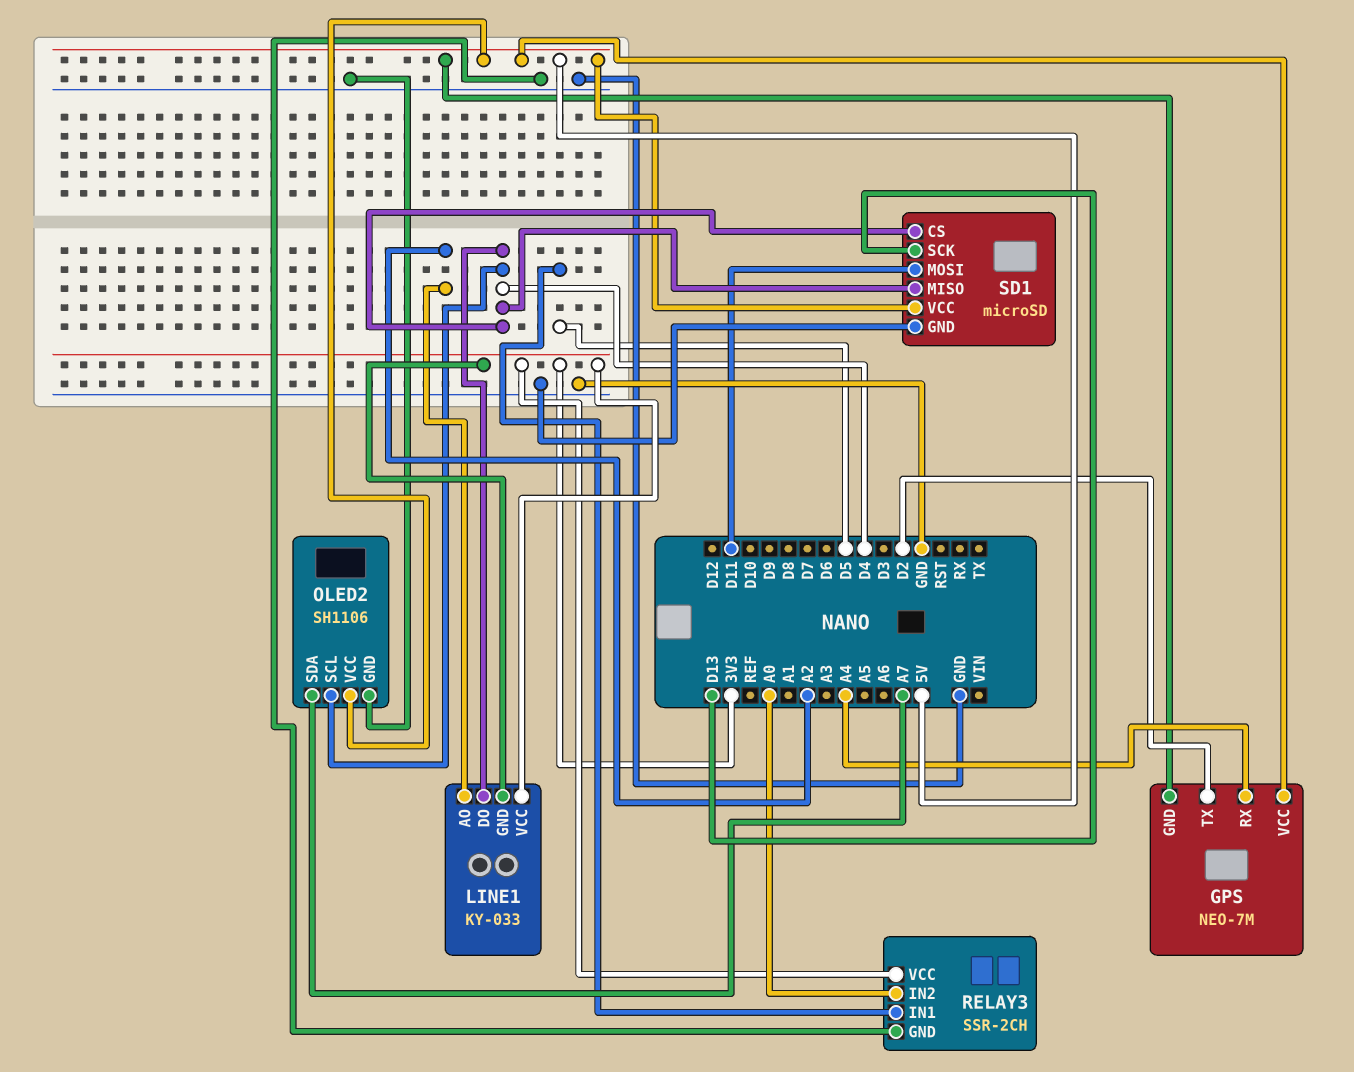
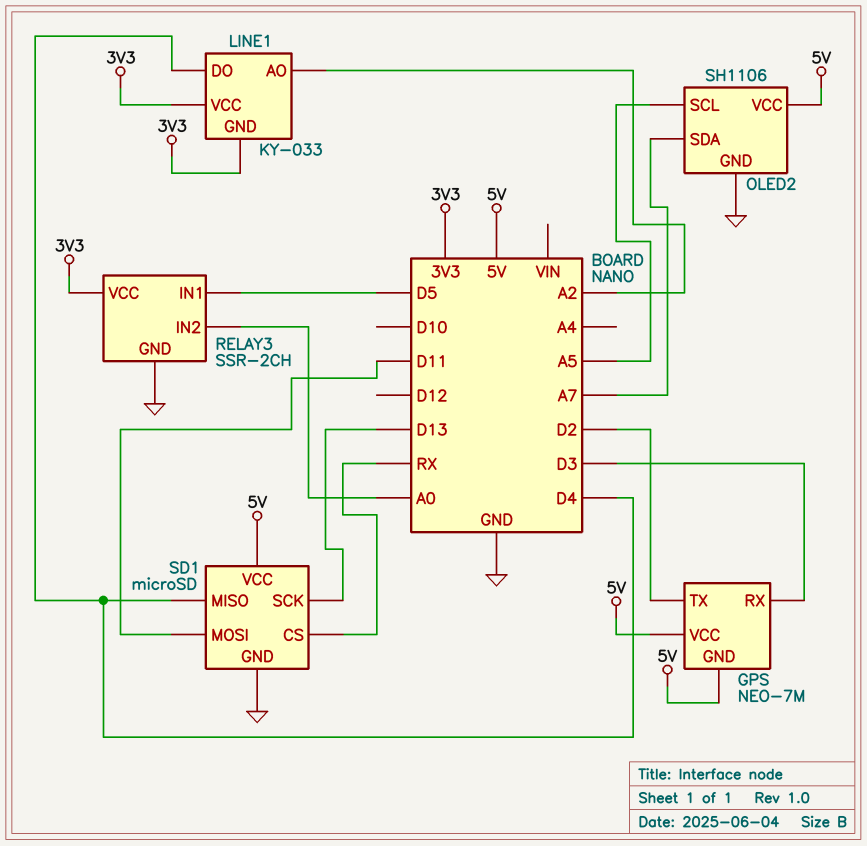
GPS pin RX: A4 -> D3
OLED2 pin SCL: D4 -> A5
SD1 pin CS: D4 -> RX

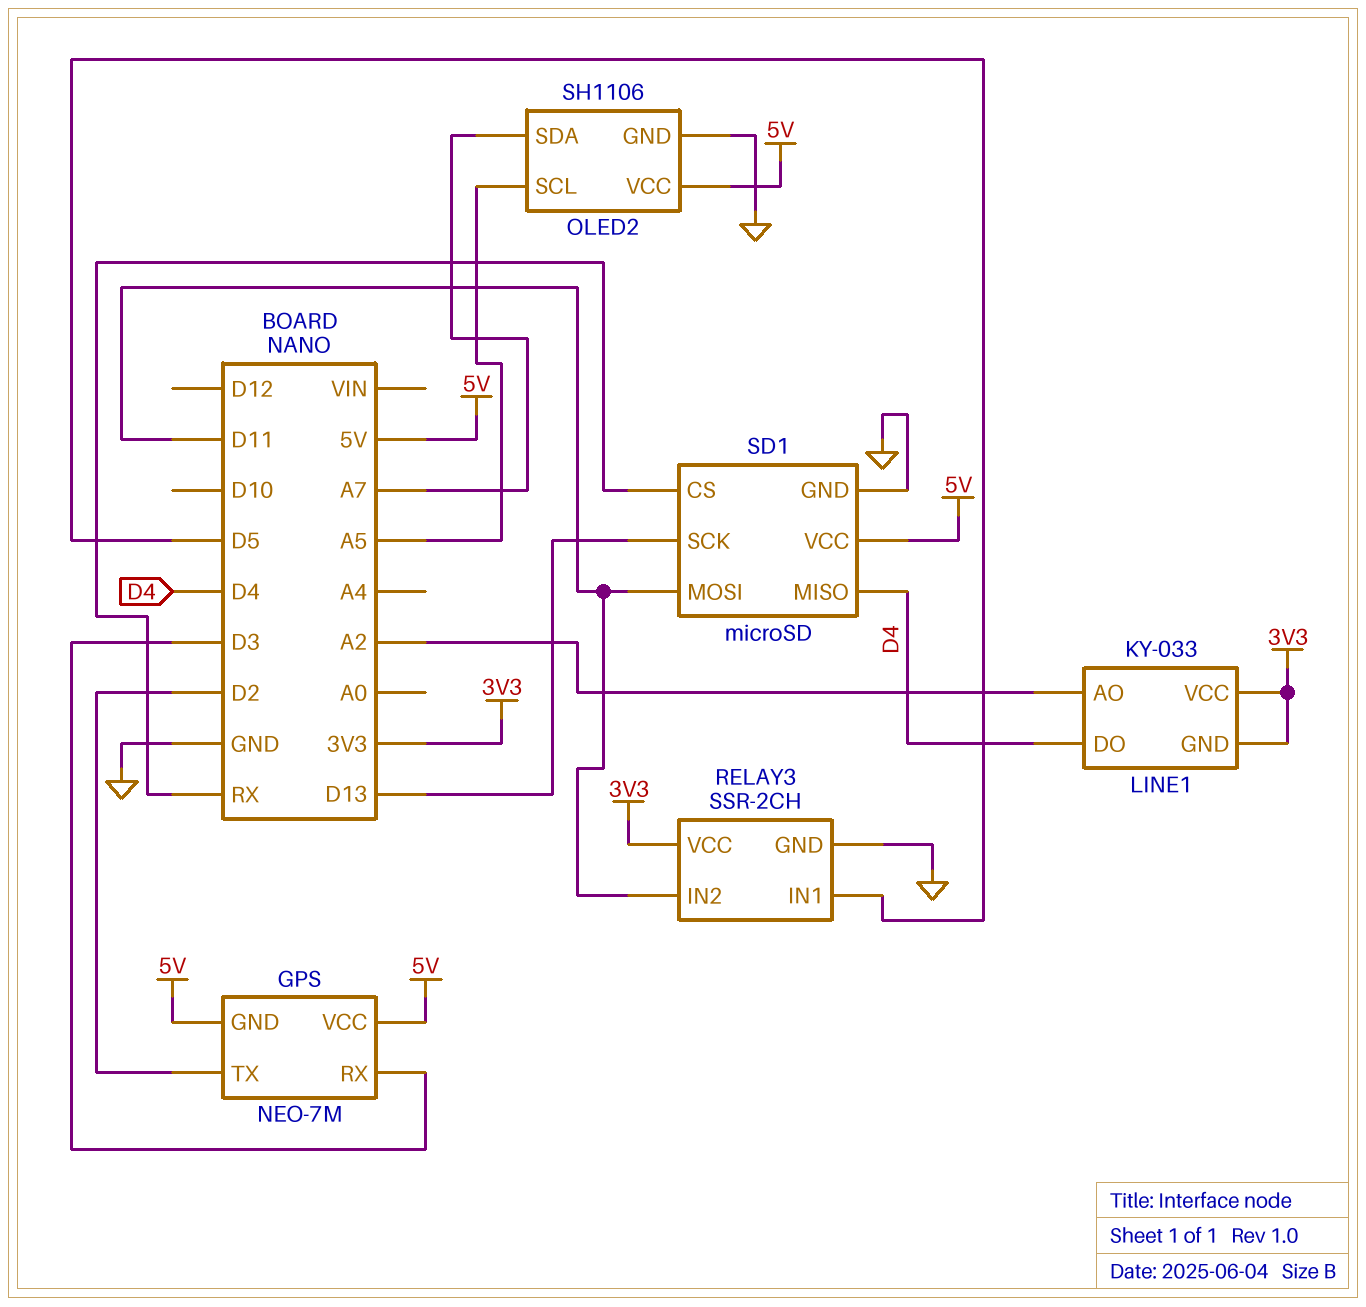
RELAY3 pin IN2: A0 -> D11

